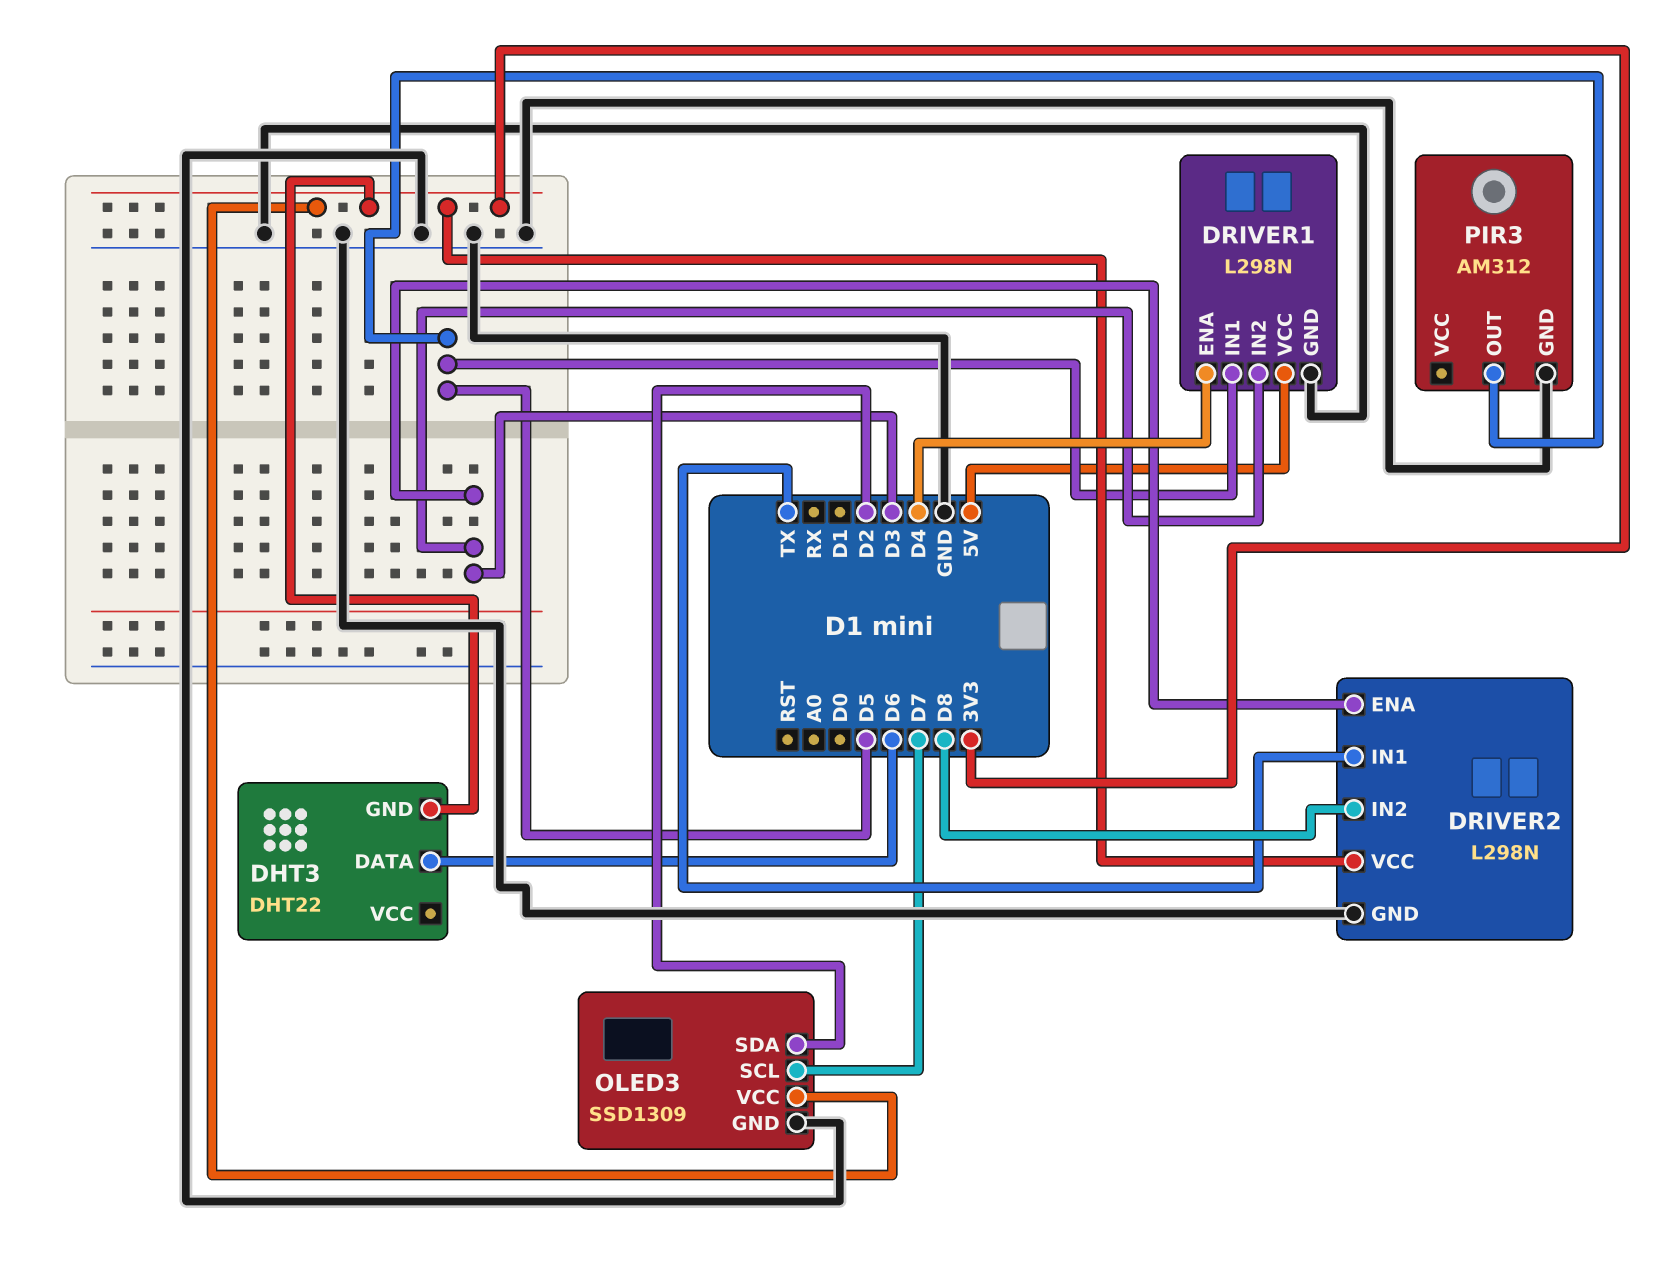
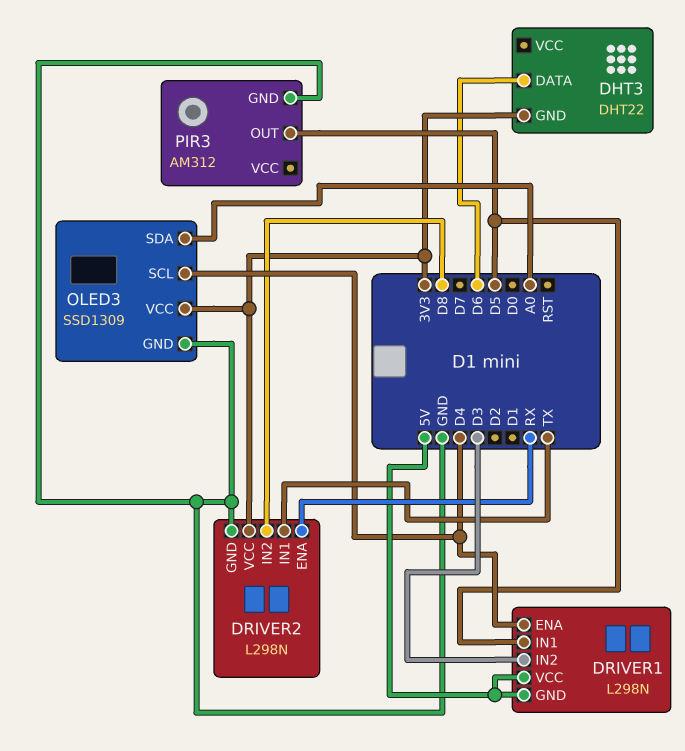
DRIVER1 pin GND: GND -> 5V
DRIVER2 pin ENA: D3 -> RX
OLED3 pin SCL: D7 -> D4
OLED3 pin SDA: D2 -> A0

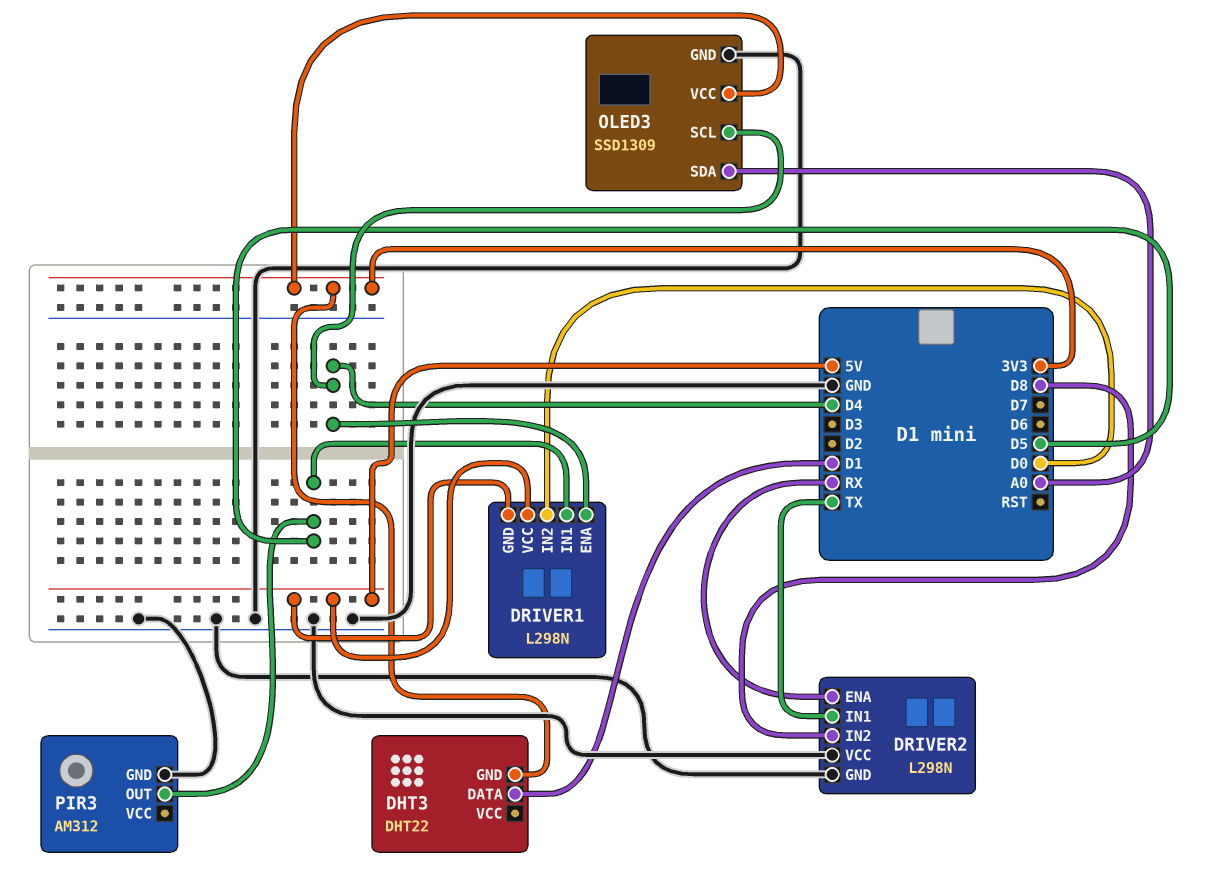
DHT3 pin DATA: D6 -> D1
DRIVER1 pin IN2: D3 -> D0
DRIVER2 pin VCC: 3V3 -> GND

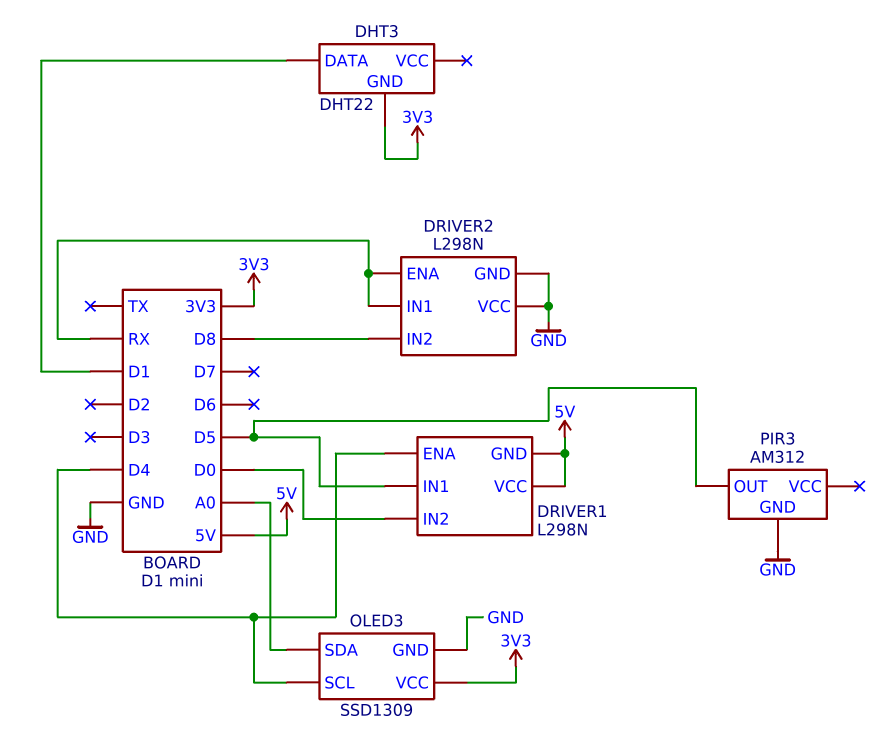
DRIVER2 pin IN1: TX -> RX

